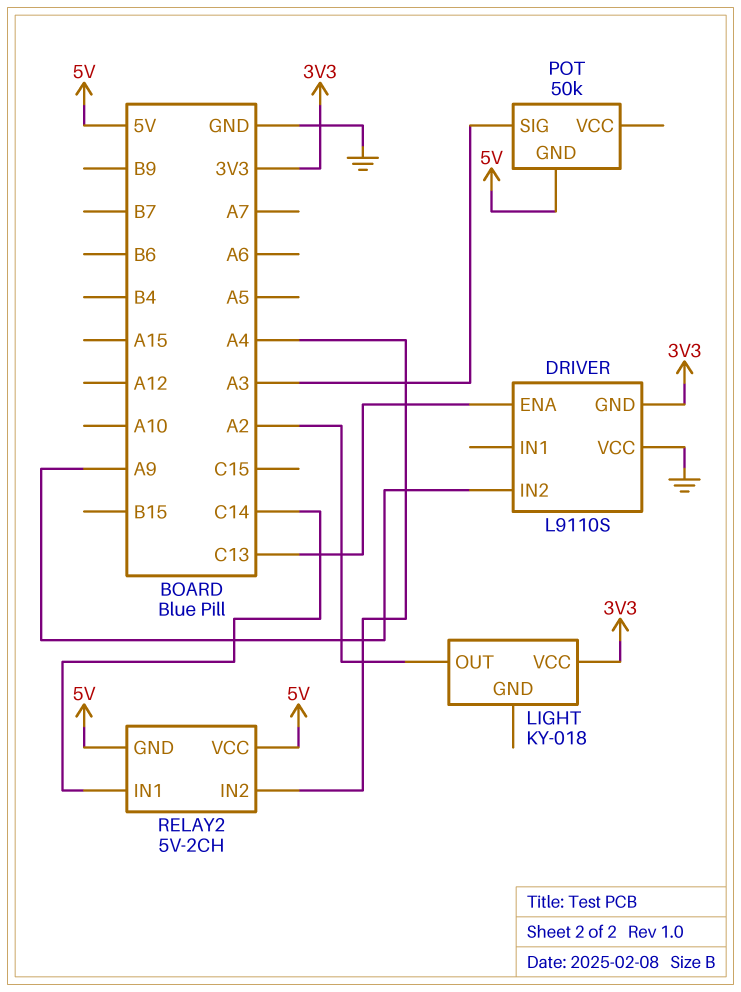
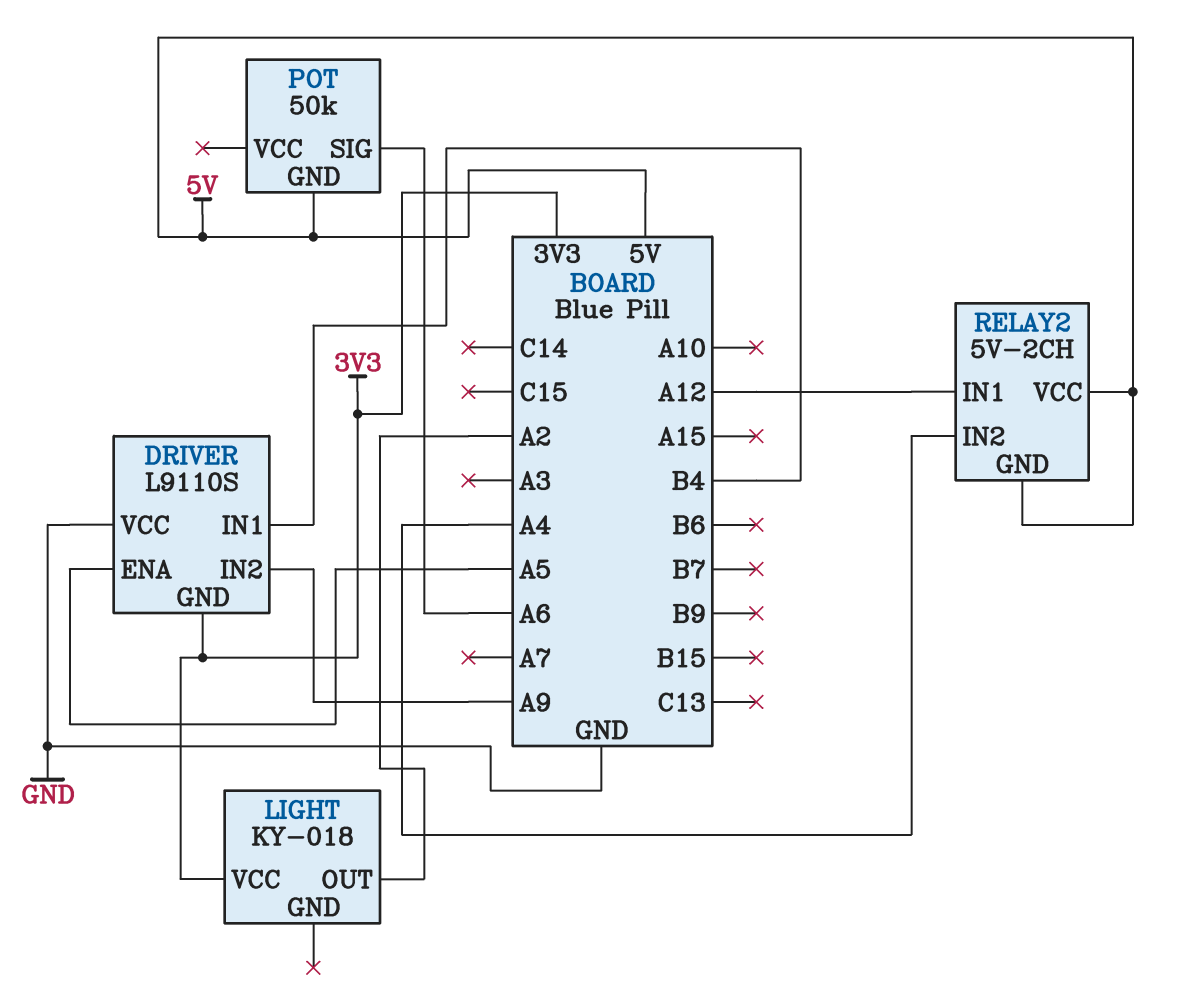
DRIVER pin ENA: C13 -> A5
DRIVER pin IN1: none -> B4
POT pin SIG: A3 -> A6
RELAY2 pin IN1: C14 -> A12

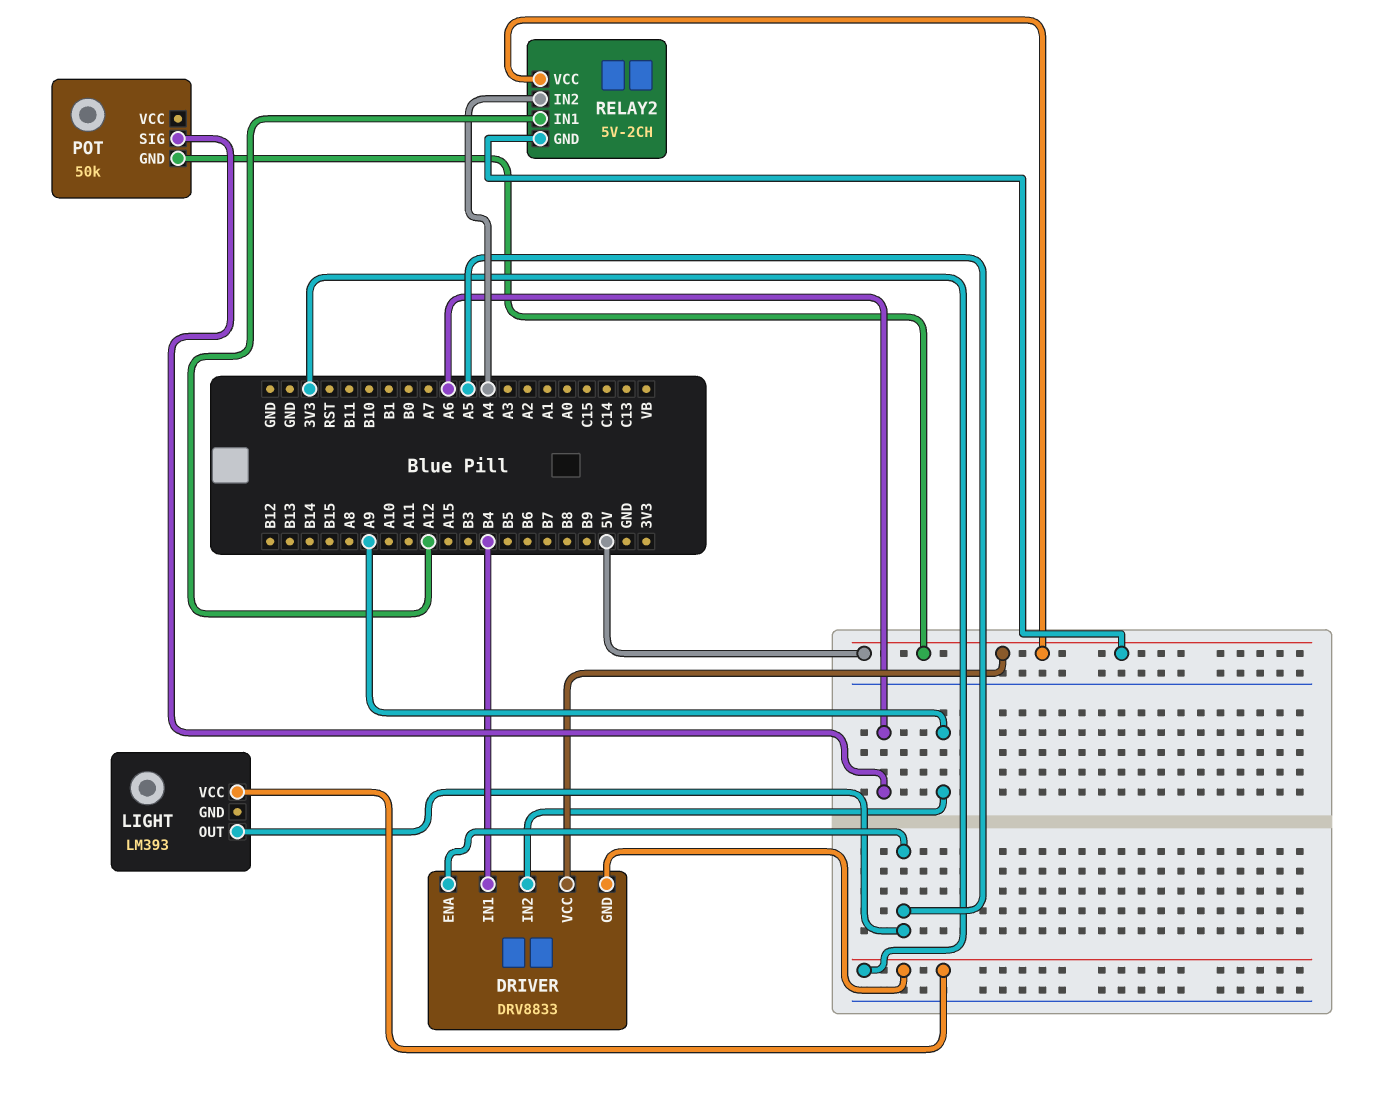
DRIVER: L9110S -> DRV8833
DRIVER pin VCC: GND -> 5V
LIGHT: KY-018 -> LM393
LIGHT pin OUT: A2 -> A5

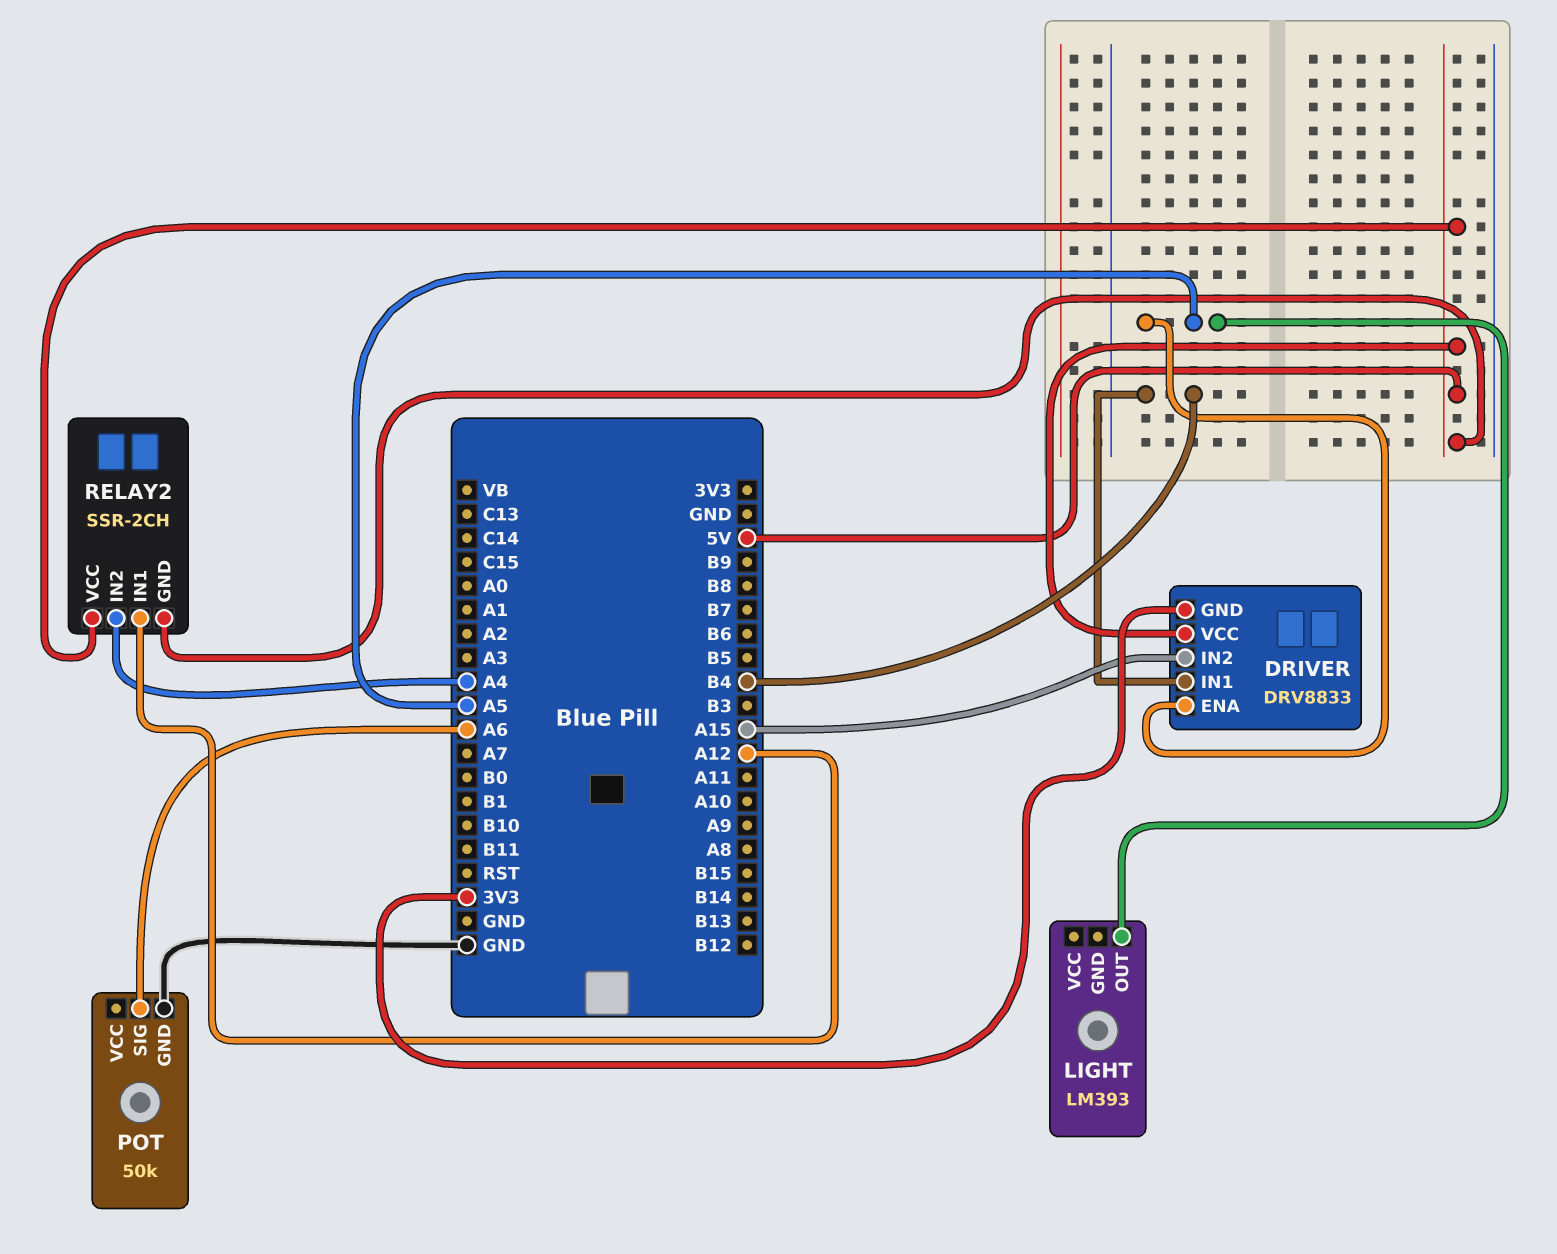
DRIVER pin IN2: A9 -> A15
LIGHT pin VCC: 3V3 -> none
POT pin GND: 5V -> GND
RELAY2: 5V-2CH -> SSR-2CH

